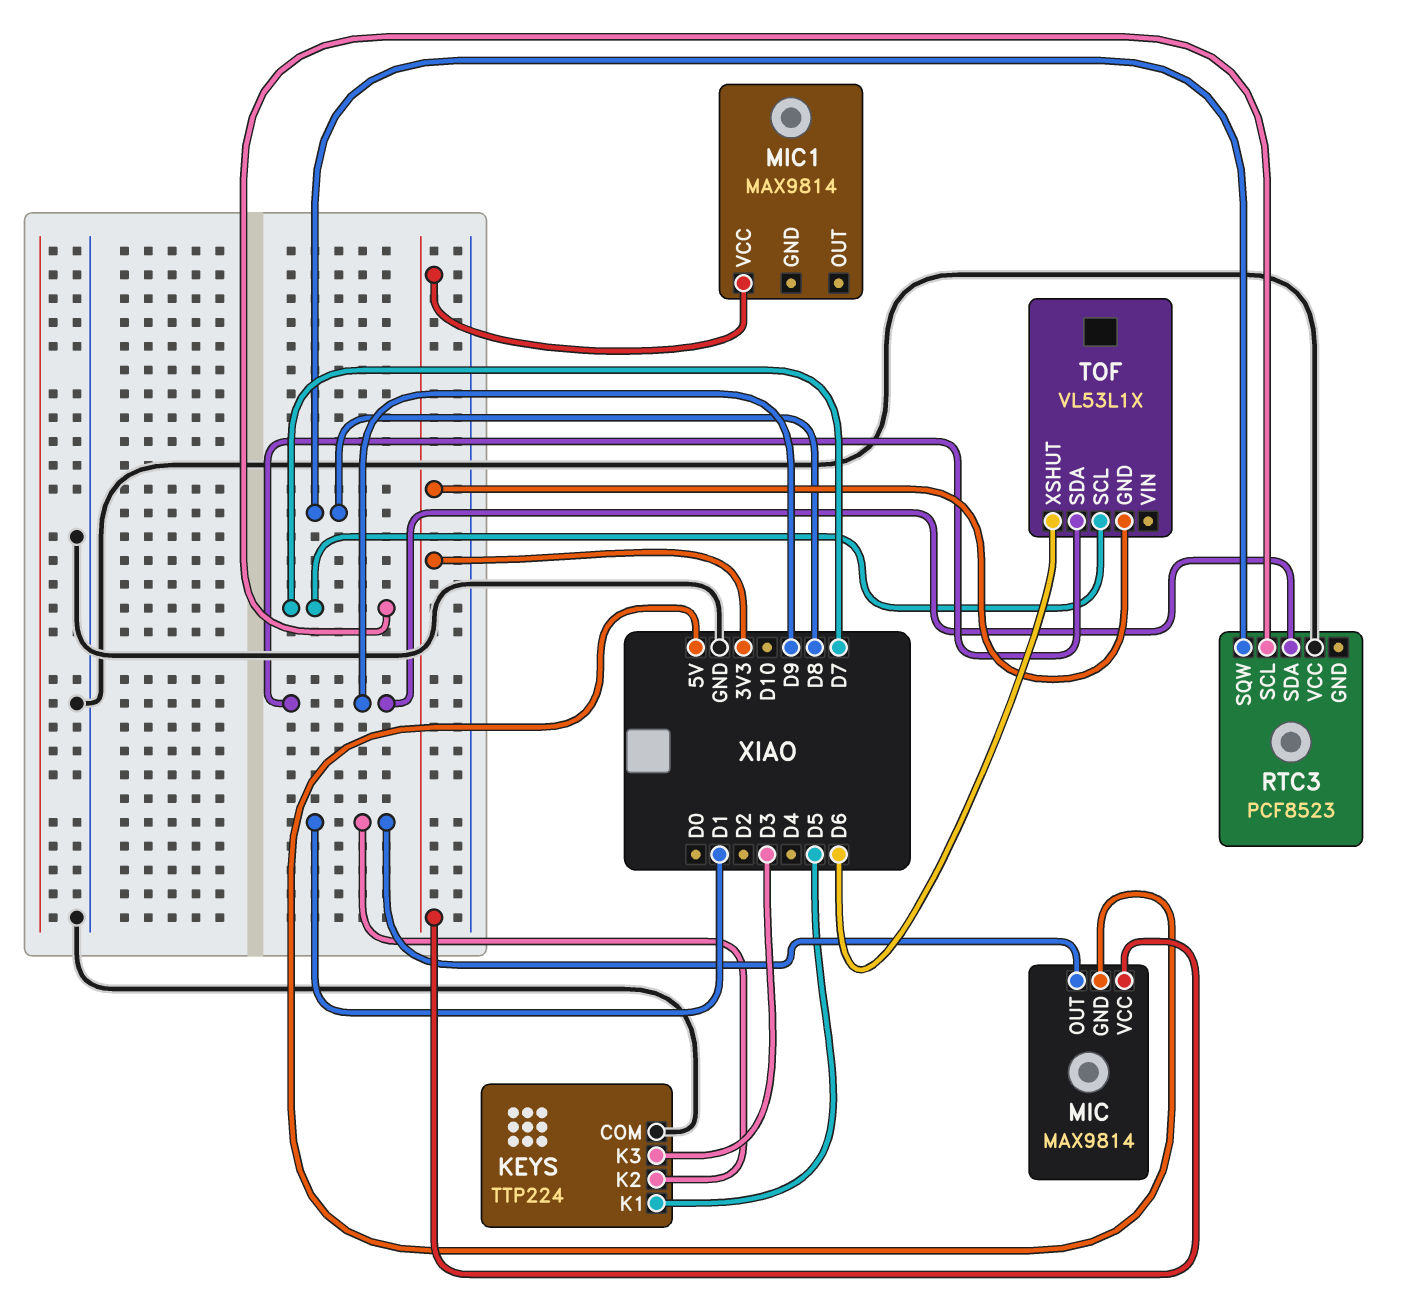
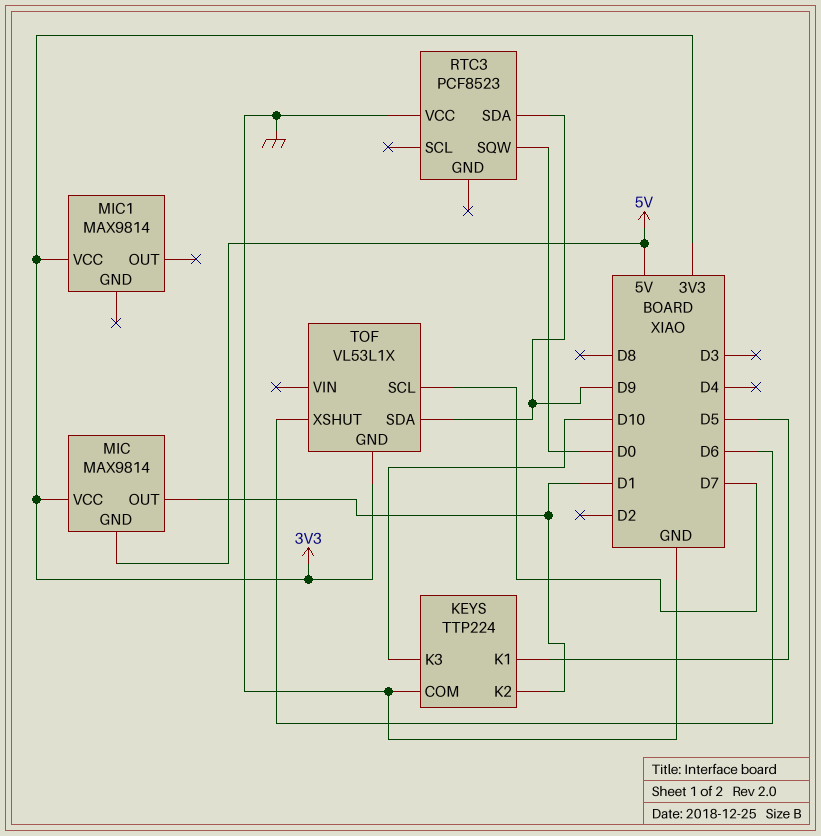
KEYS pin K3: D3 -> D10
RTC3 pin SCL: D7 -> none
RTC3 pin SQW: D8 -> D0

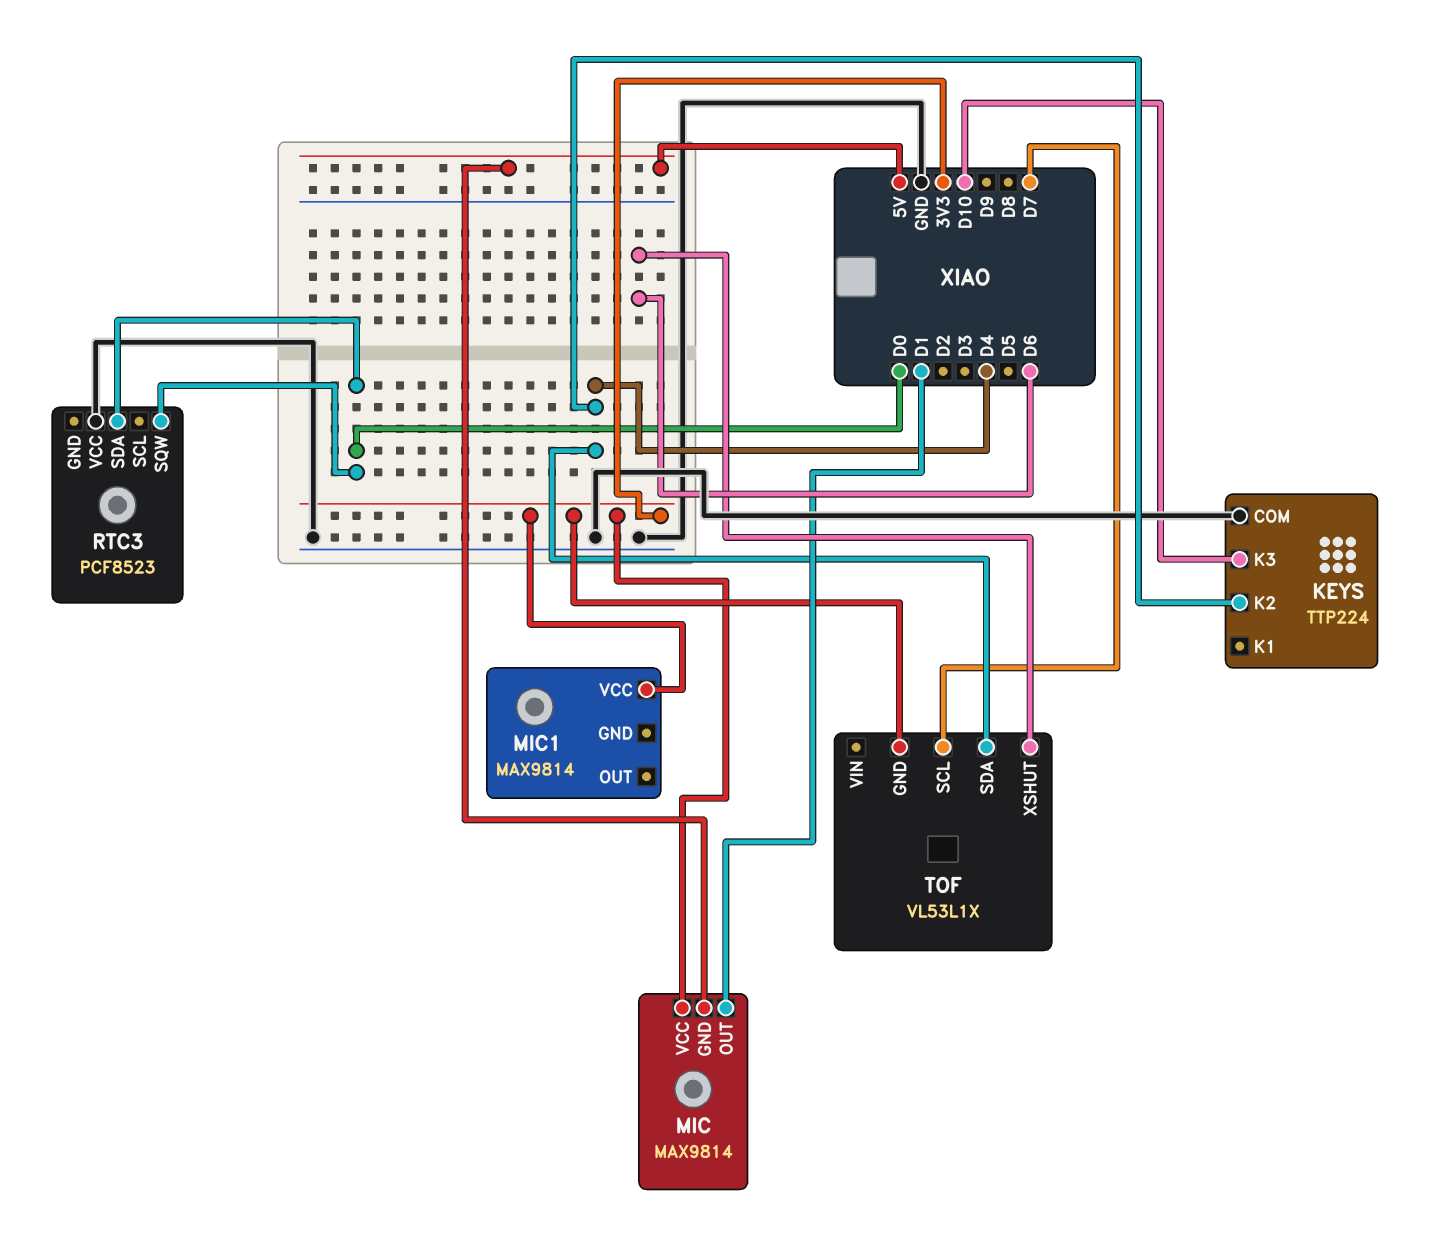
KEYS pin K1: D5 -> none
KEYS pin K2: D1 -> D4
RTC3 pin SDA: D9 -> D0
TOF pin SDA: D9 -> D4

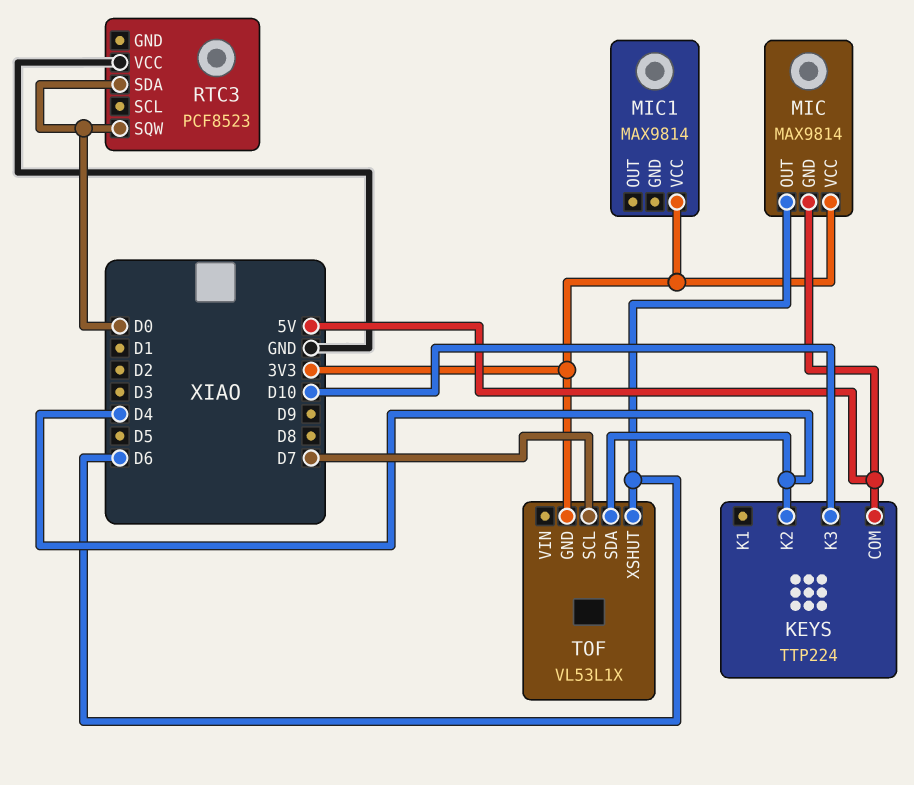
KEYS pin COM: GND -> 5V
MIC pin OUT: D1 -> D6

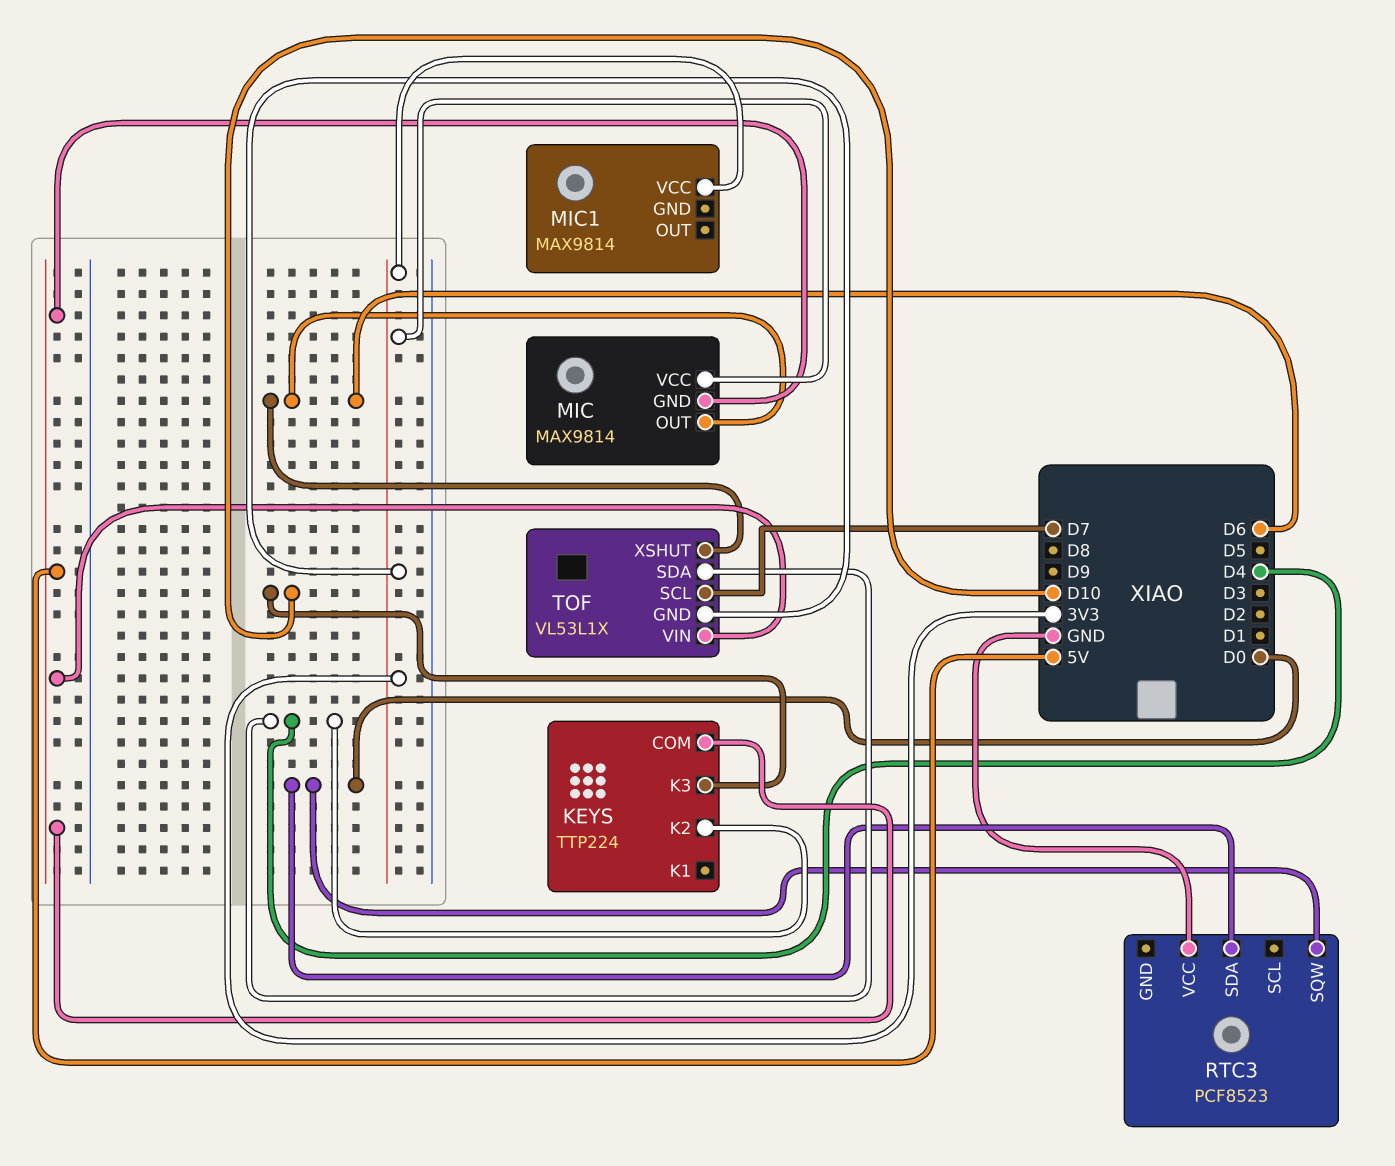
TOF pin VIN: none -> 5V

